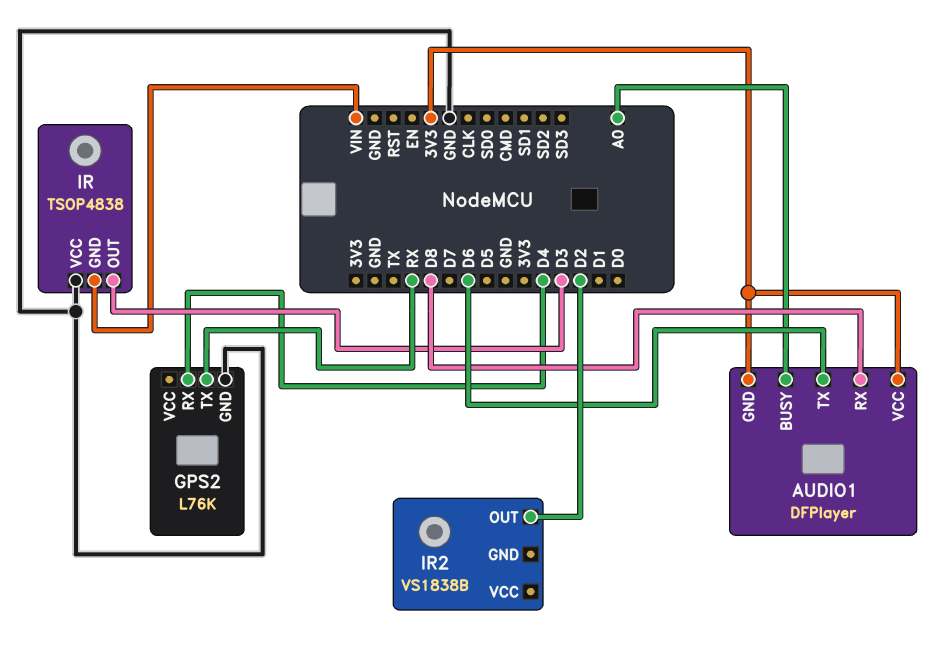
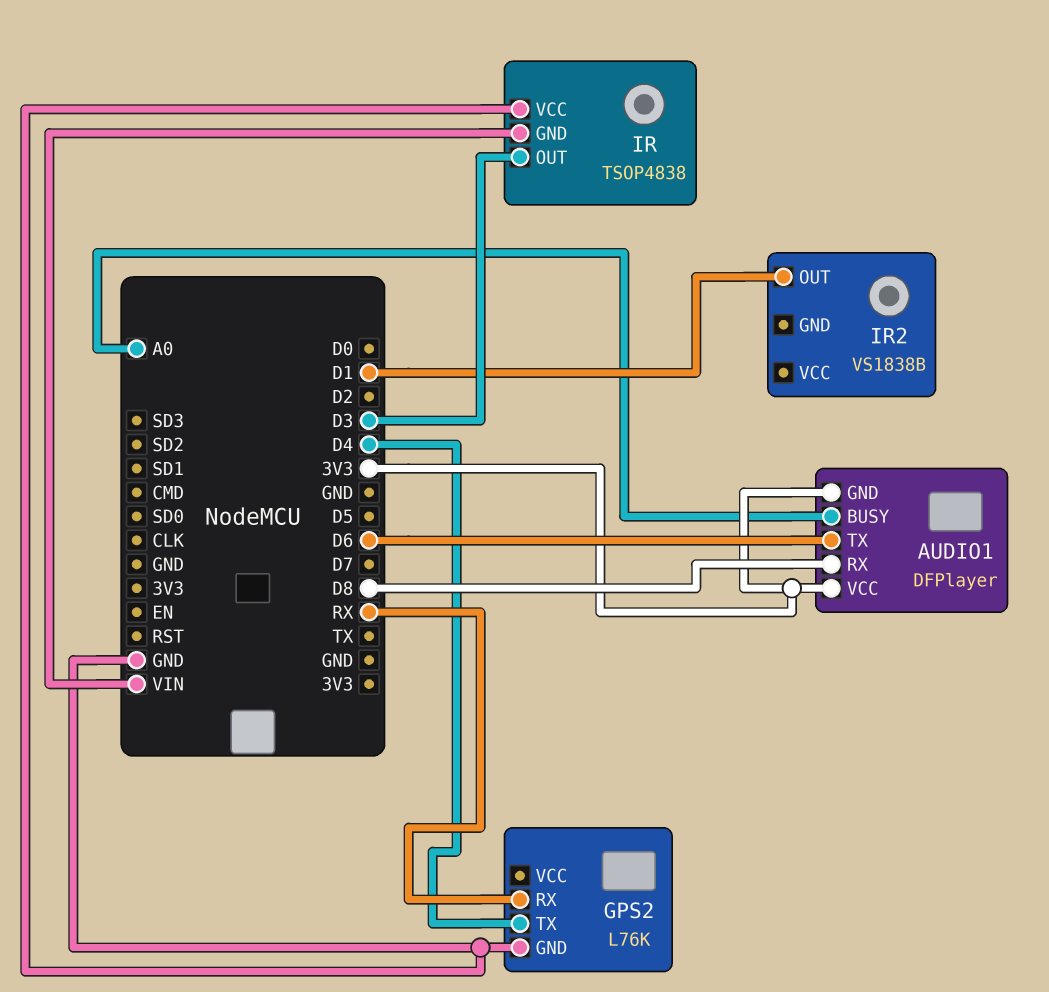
GPS2 pin RX: D4 -> RX
GPS2 pin TX: RX -> D4
IR2 pin OUT: D2 -> D1

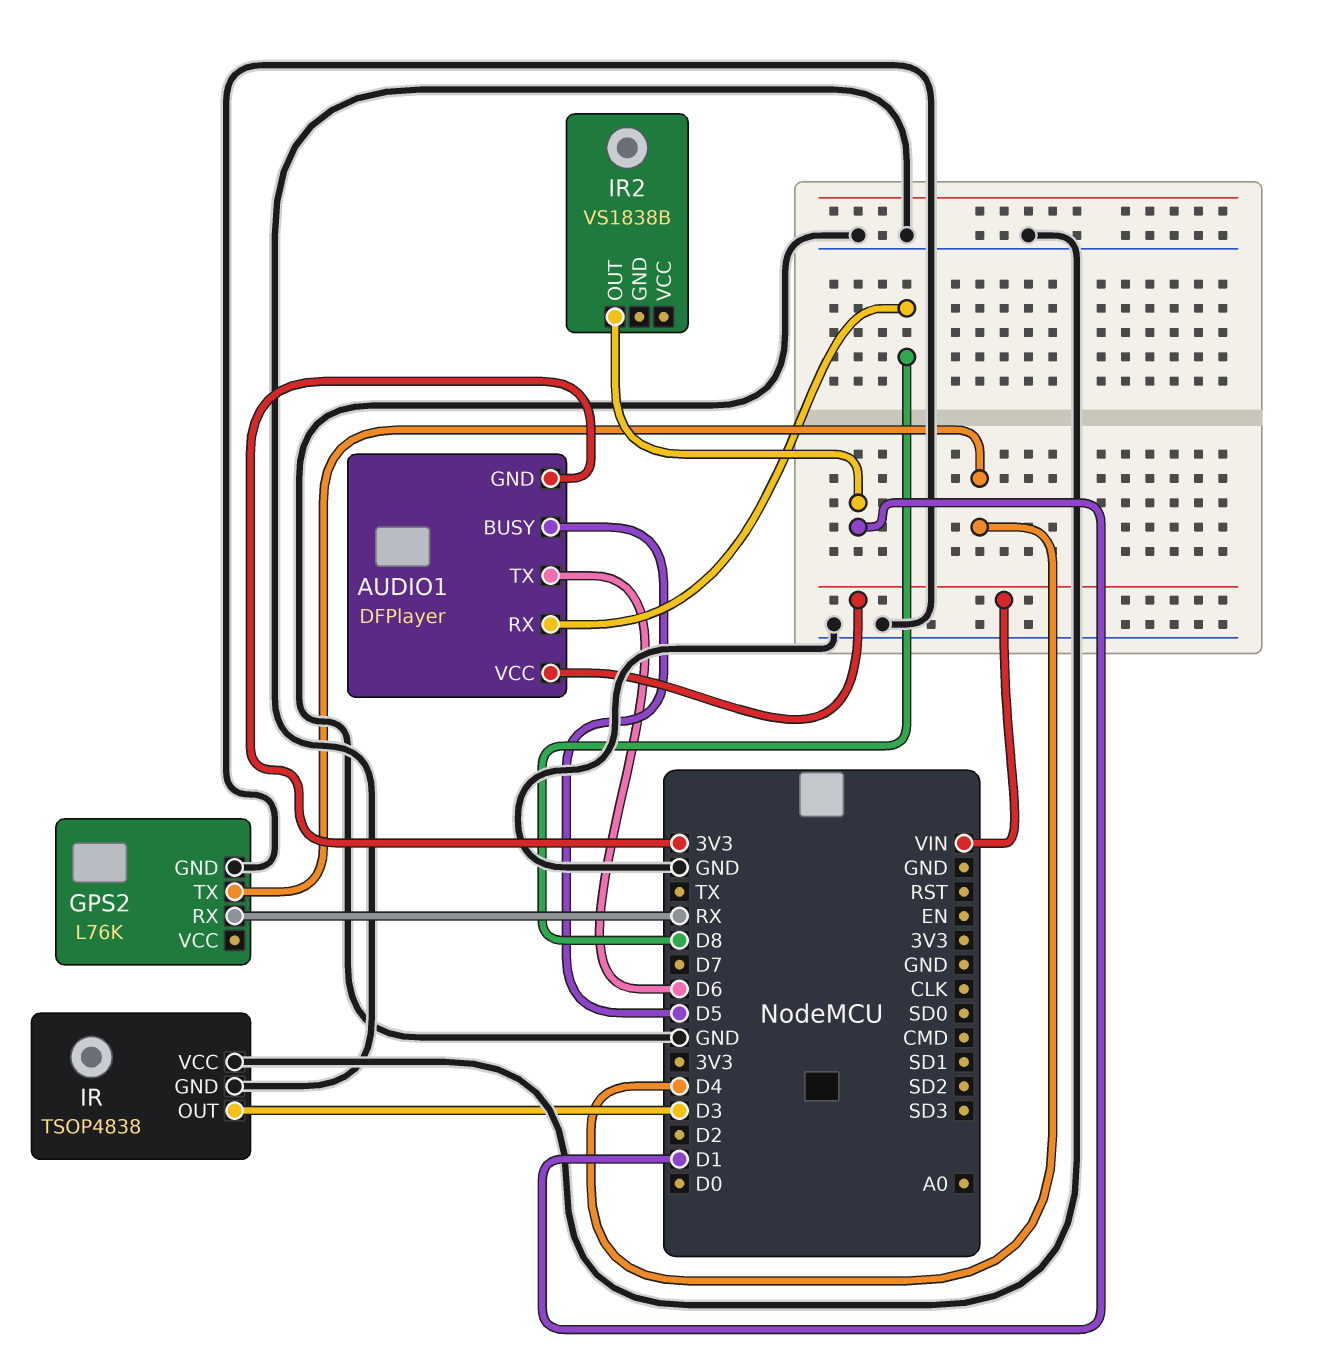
AUDIO1 pin BUSY: A0 -> D5
AUDIO1 pin VCC: 3V3 -> VIN
IR pin GND: VIN -> GND

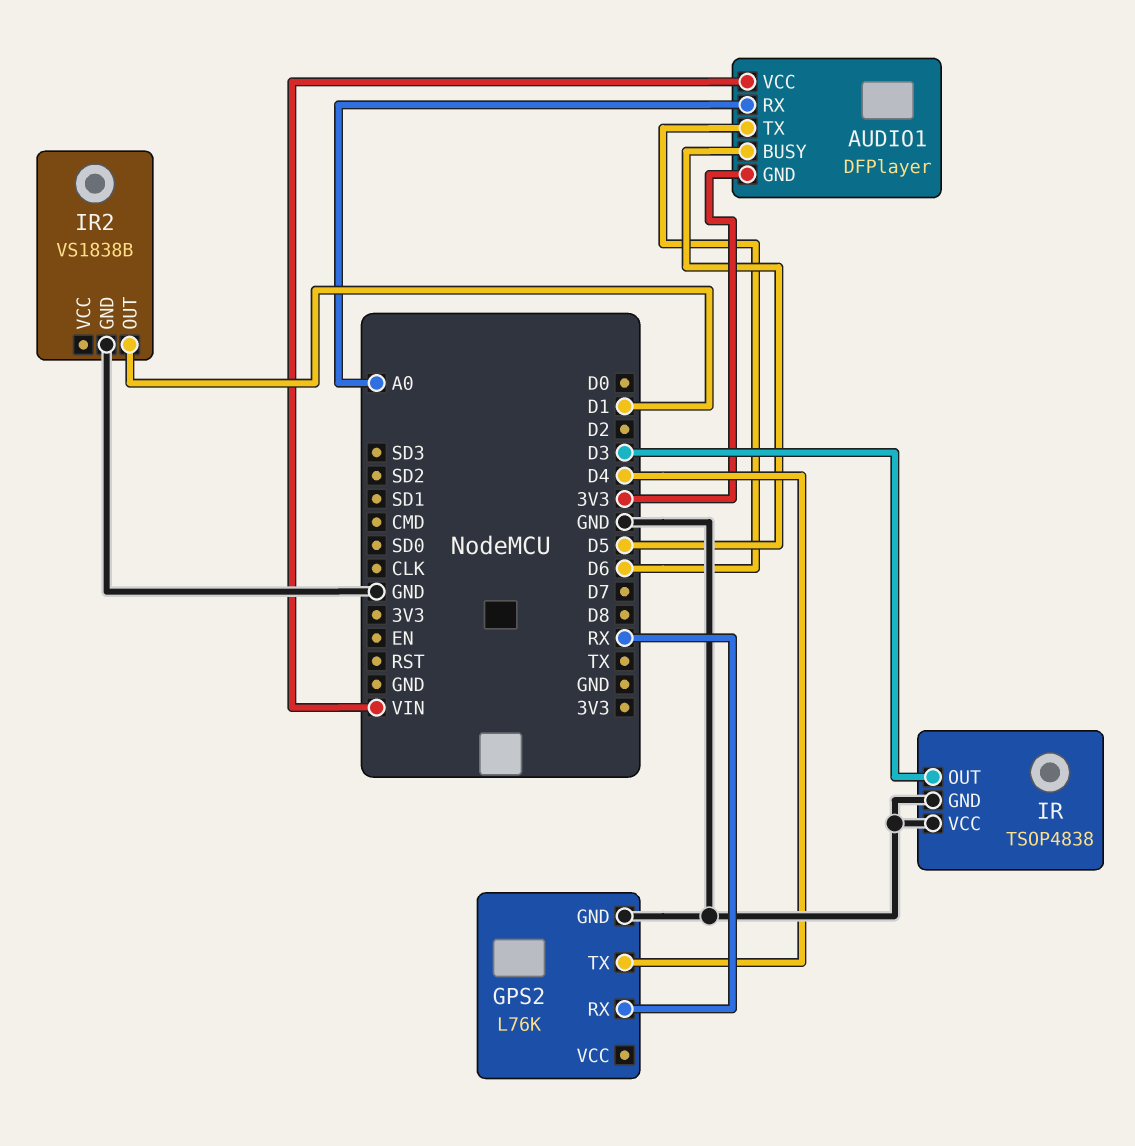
AUDIO1 pin RX: D8 -> A0
IR2 pin GND: none -> GND

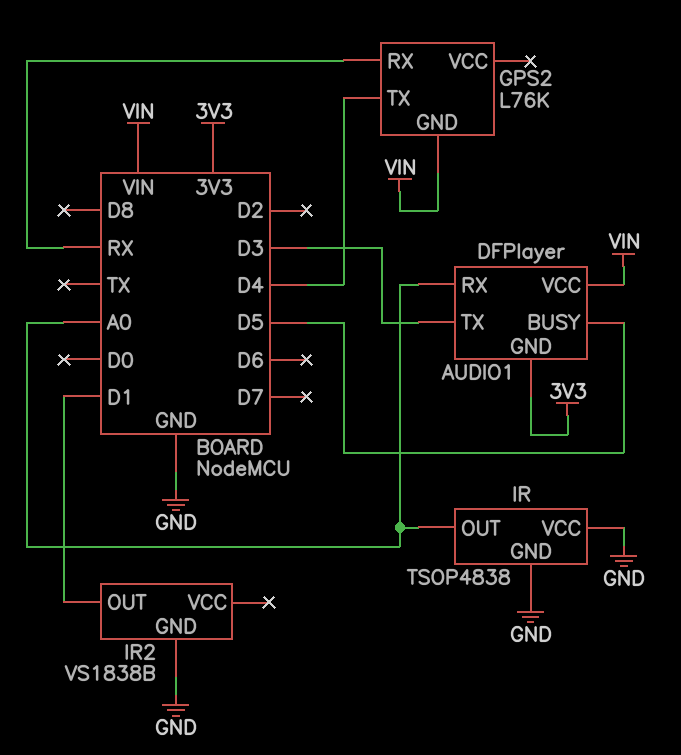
AUDIO1 pin TX: D6 -> D3
GPS2 pin GND: GND -> VIN
IR pin OUT: D3 -> A0

